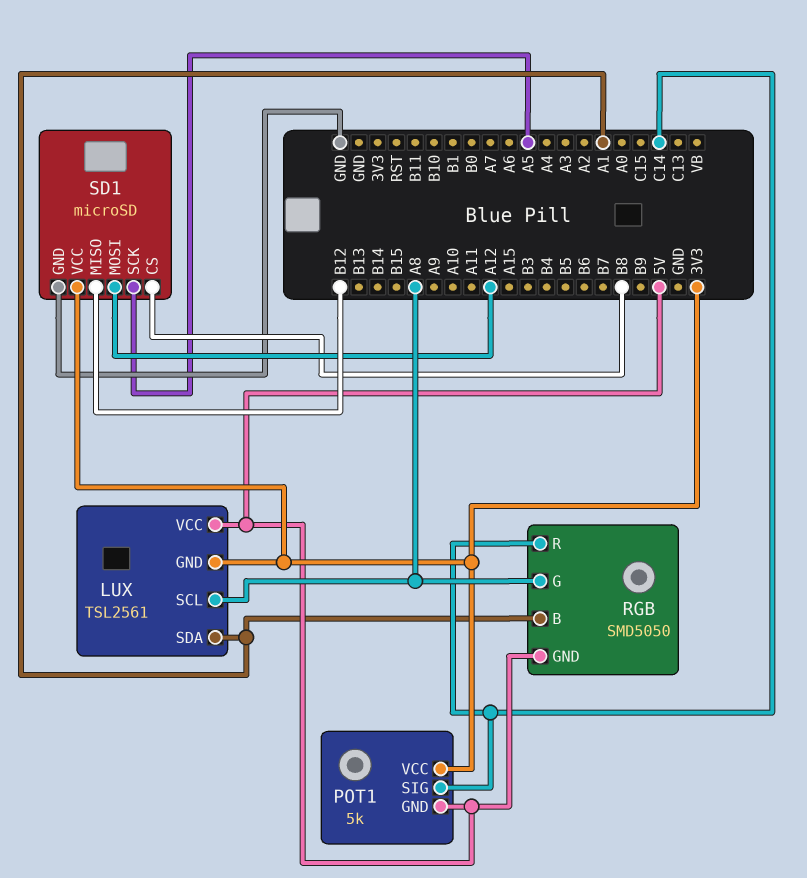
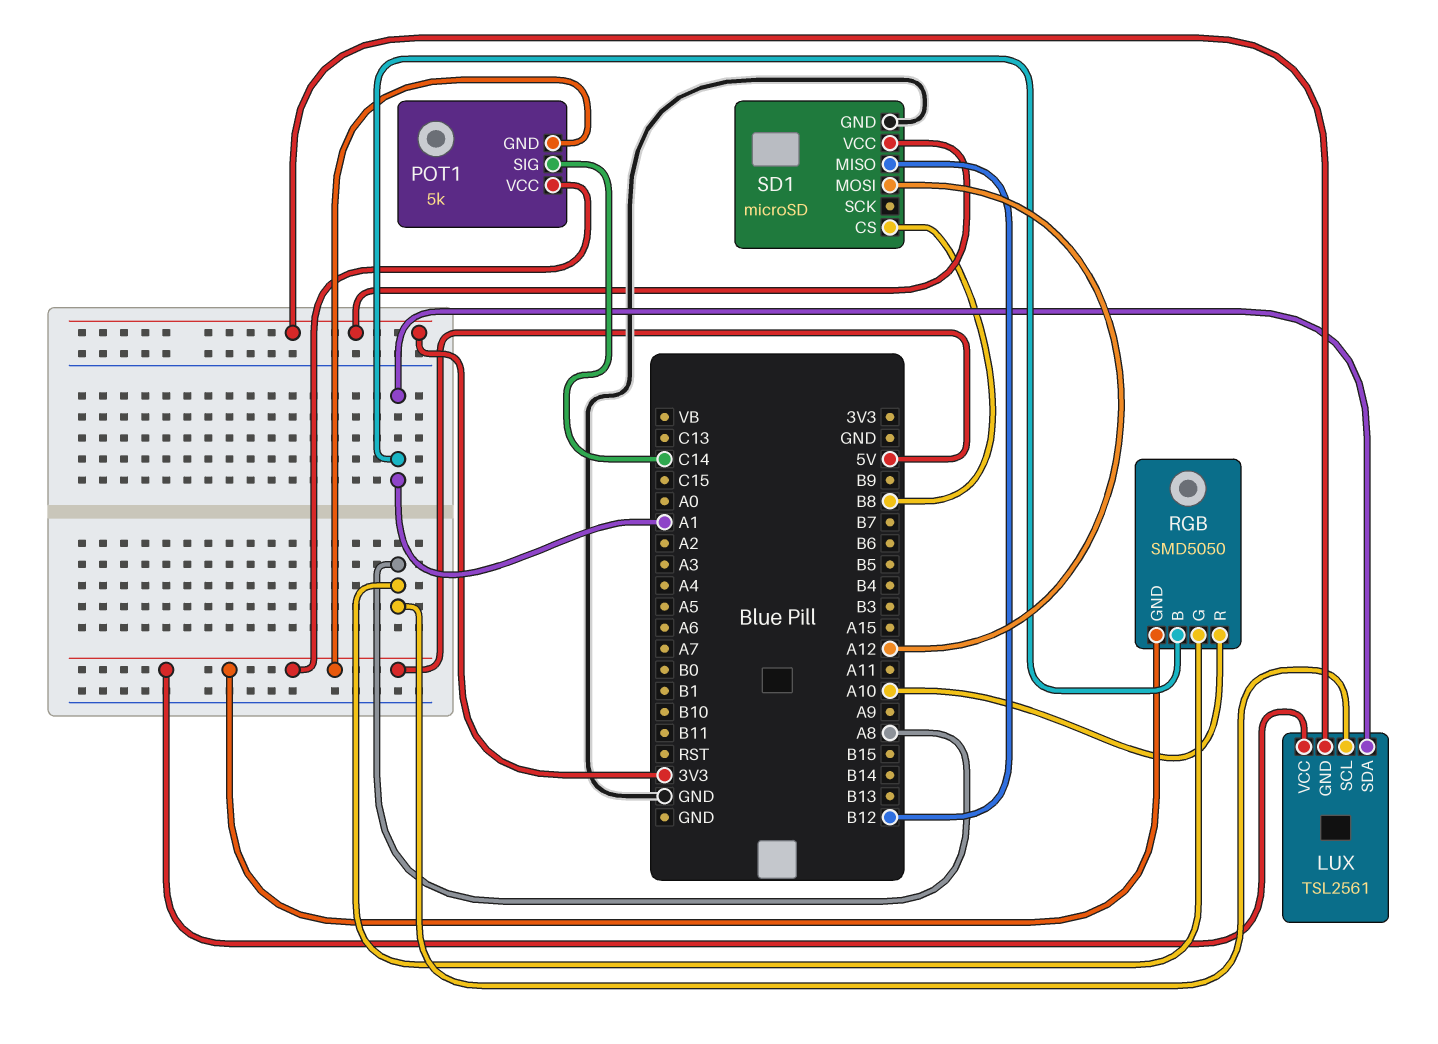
POT1 pin VCC: 3V3 -> 5V
RGB pin R: C14 -> A10
SD1 pin SCK: A5 -> none

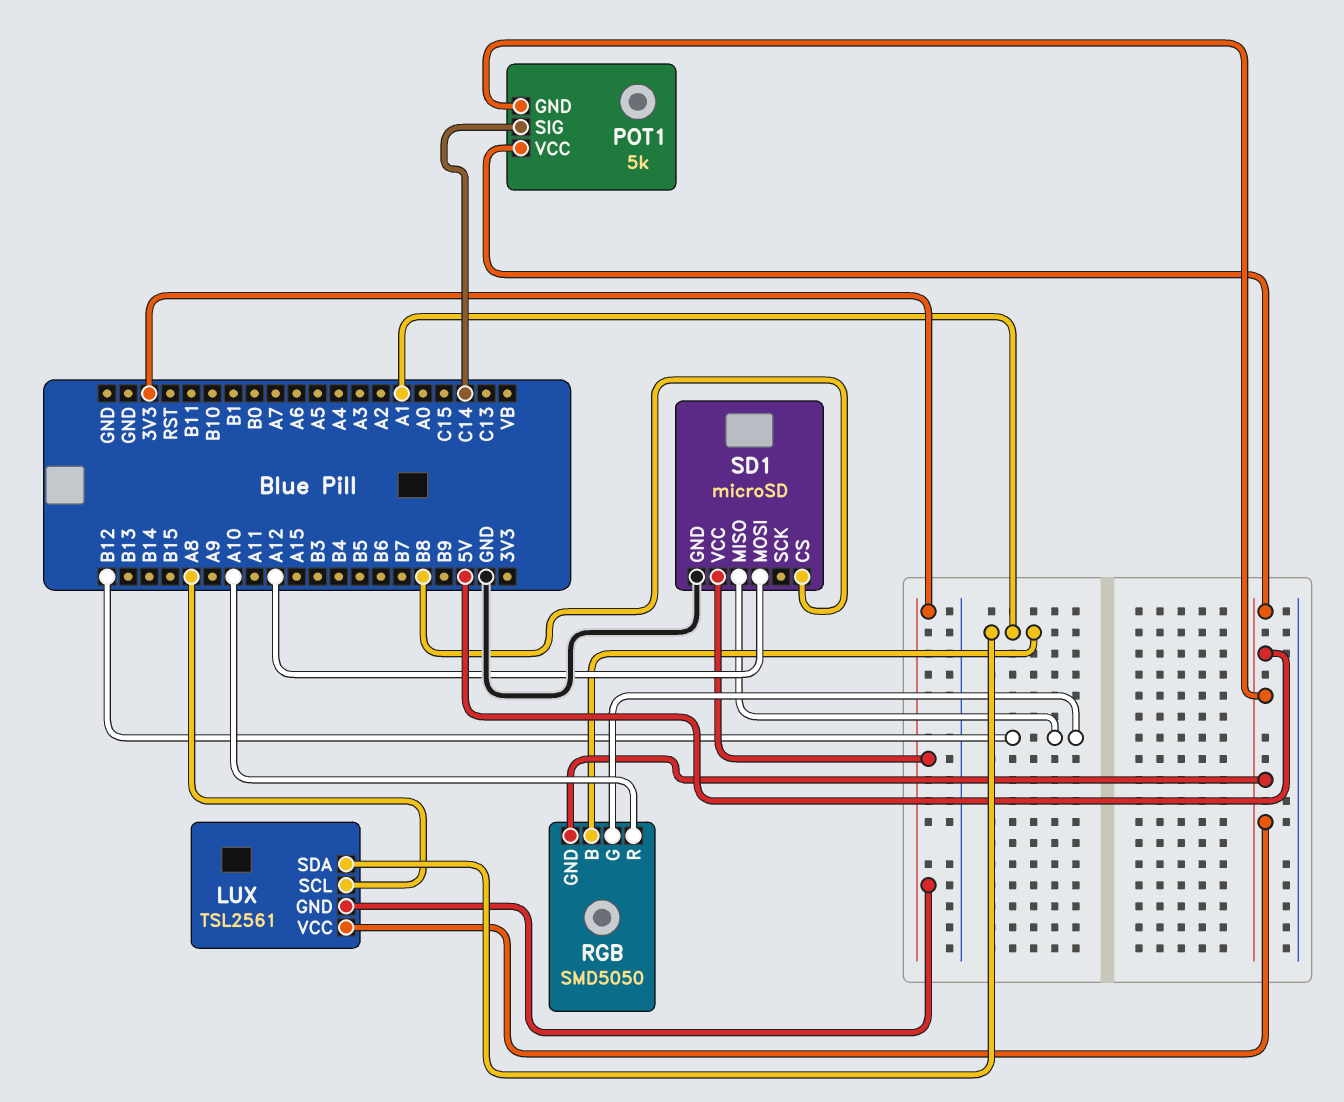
RGB pin G: A8 -> B12

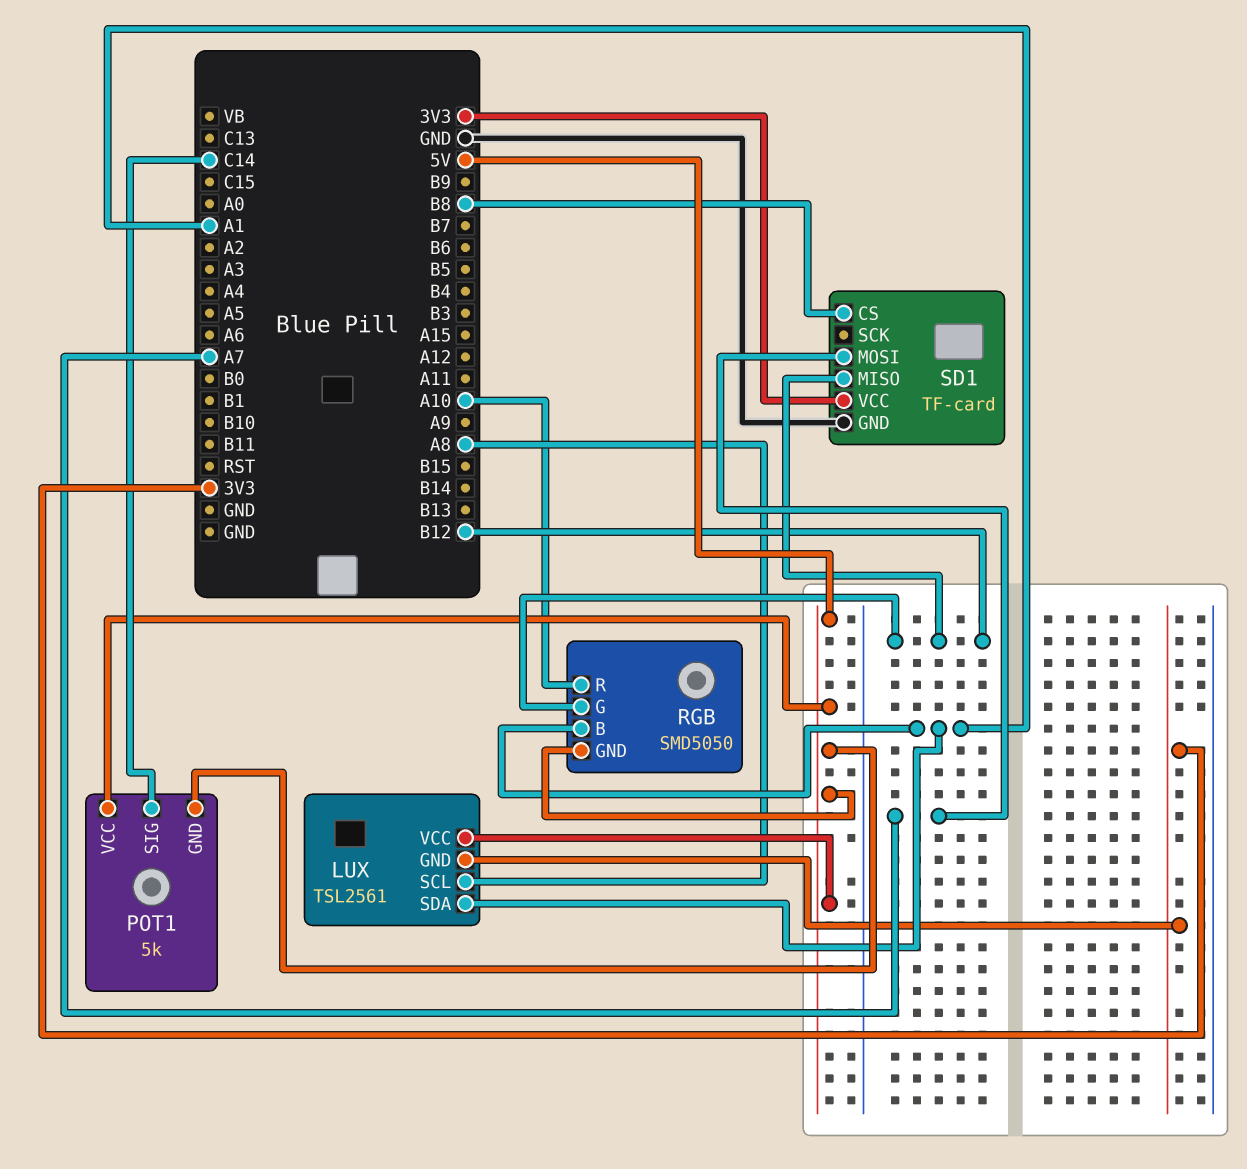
SD1: microSD -> TF-card
SD1 pin MOSI: A12 -> A7

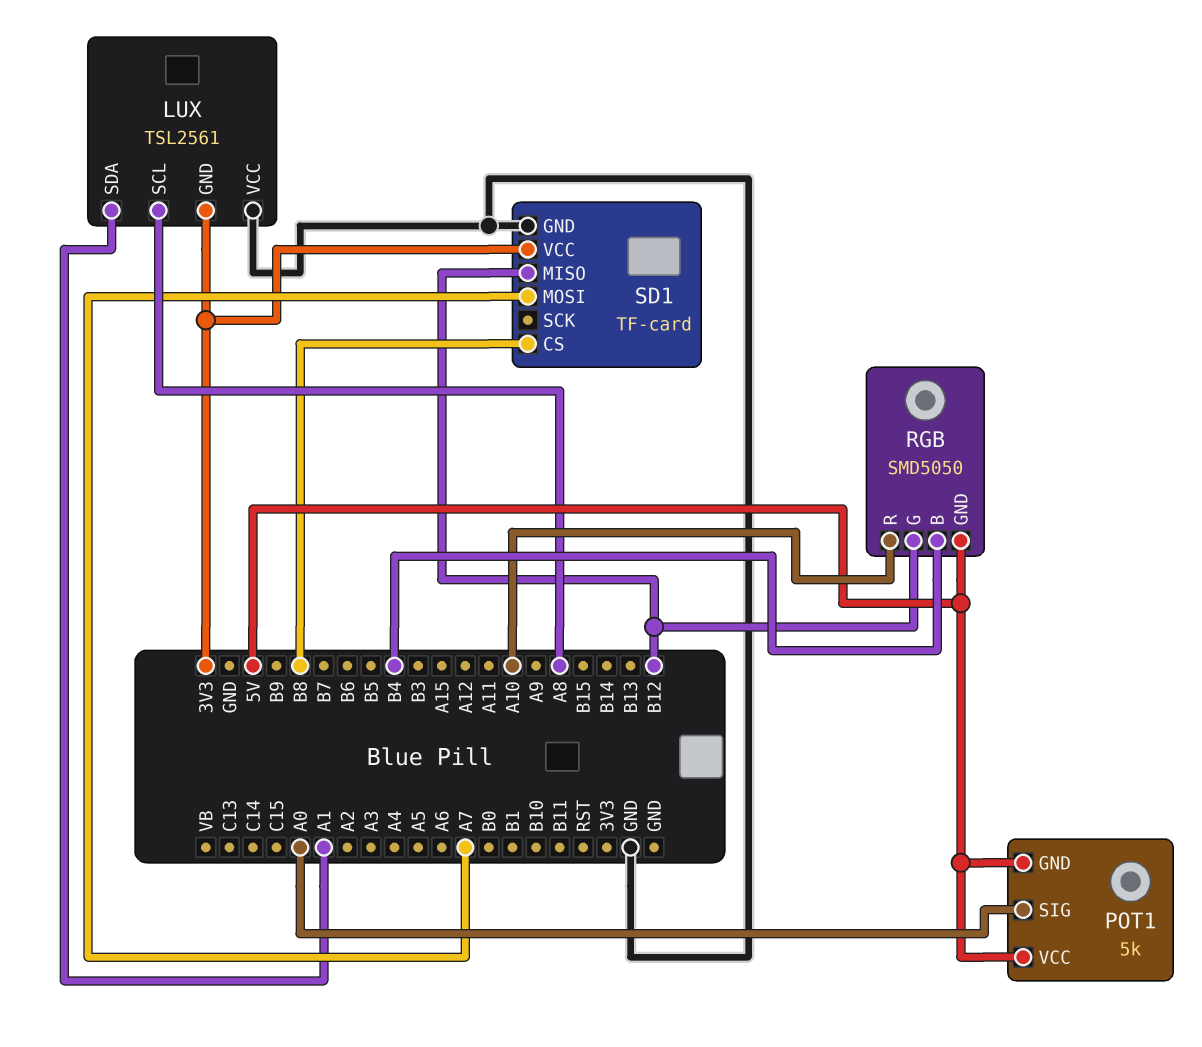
LUX pin VCC: 5V -> GND
POT1 pin SIG: C14 -> A0
RGB pin B: A1 -> B4

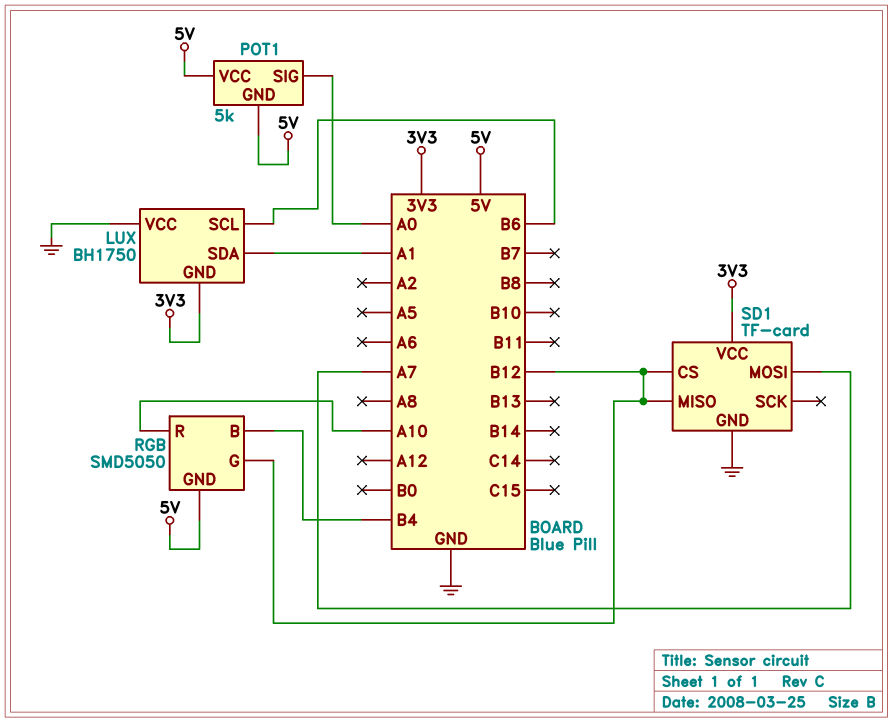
LUX: TSL2561 -> BH1750
LUX pin SCL: A8 -> B6
SD1 pin CS: B8 -> B12

